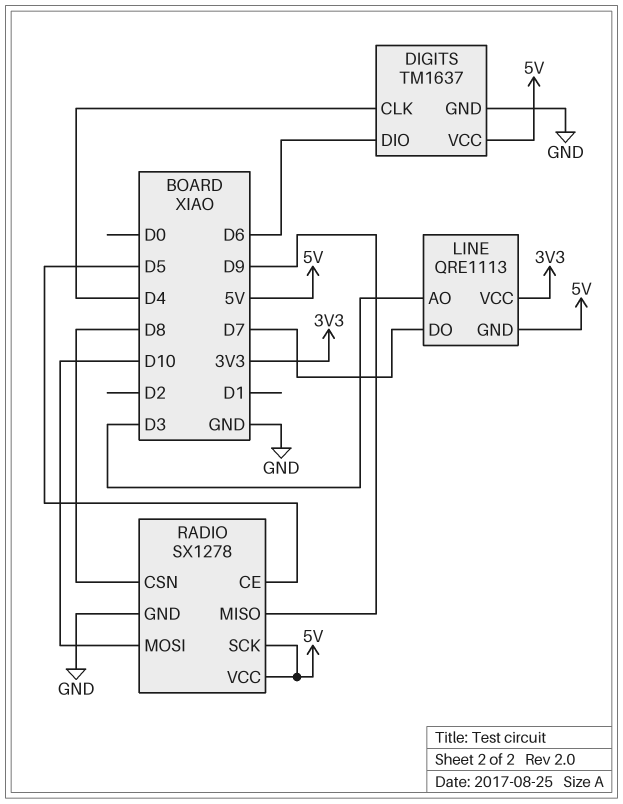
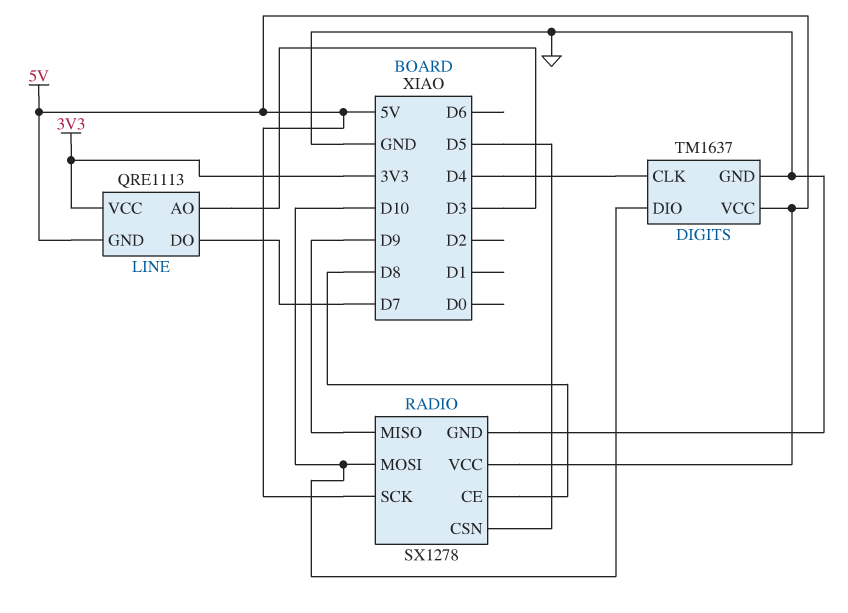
DIGITS pin DIO: D6 -> D10
RADIO pin CE: D5 -> D8
RADIO pin CSN: D8 -> D5

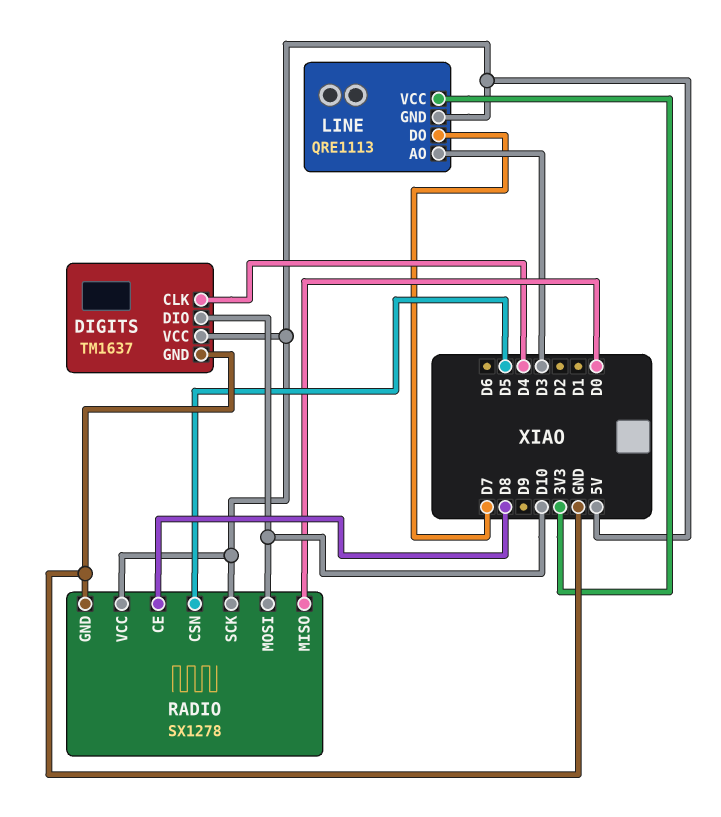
RADIO pin MISO: D9 -> D0

